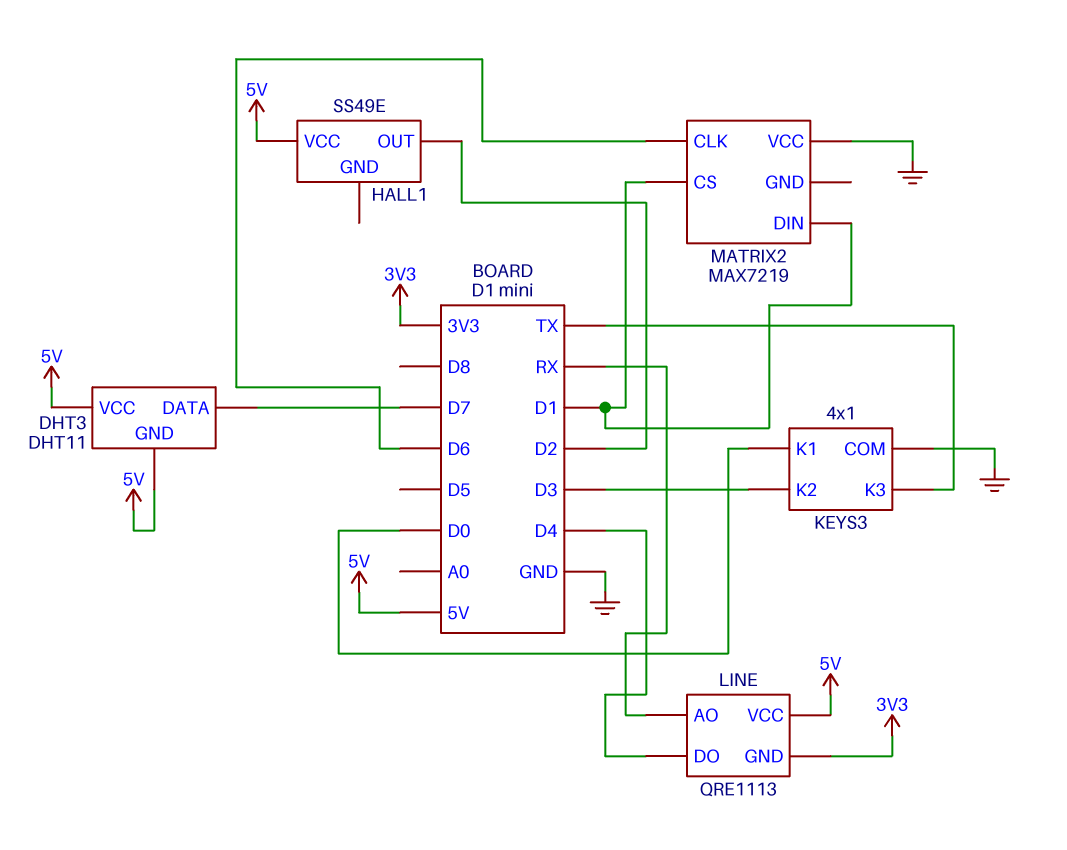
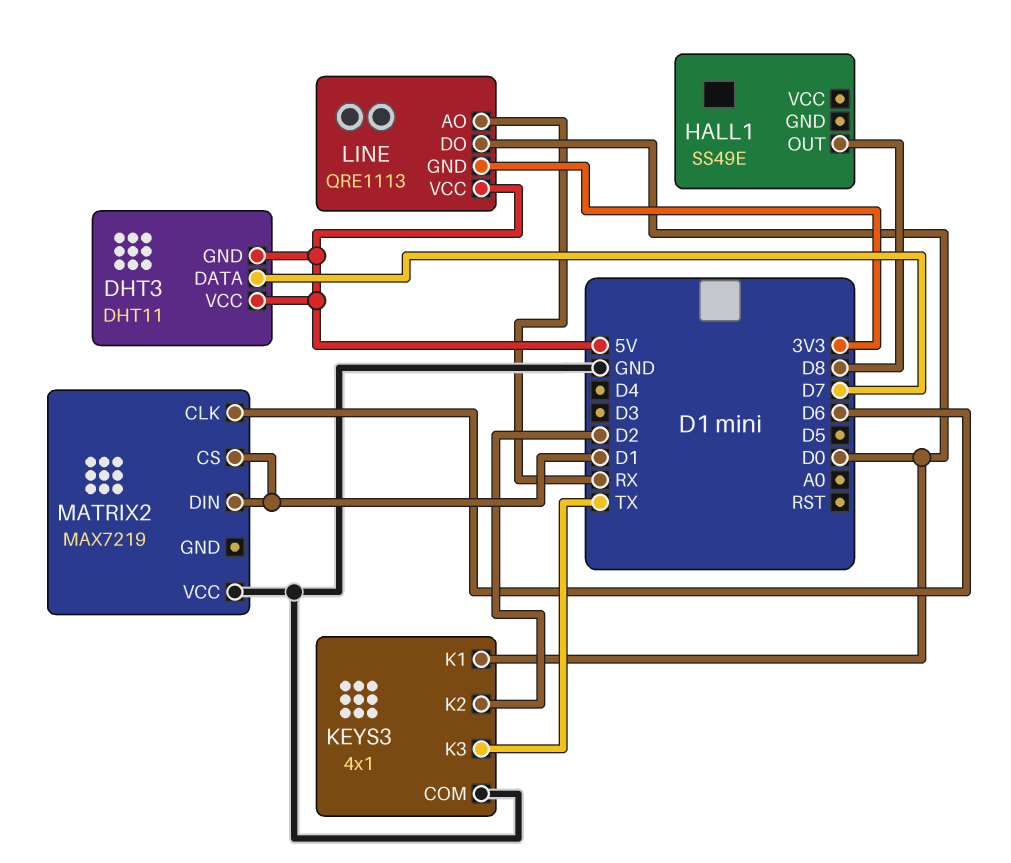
HALL1 pin OUT: D2 -> D8
HALL1 pin VCC: 5V -> none
KEYS3 pin K2: D3 -> D2
LINE pin DO: D4 -> D0

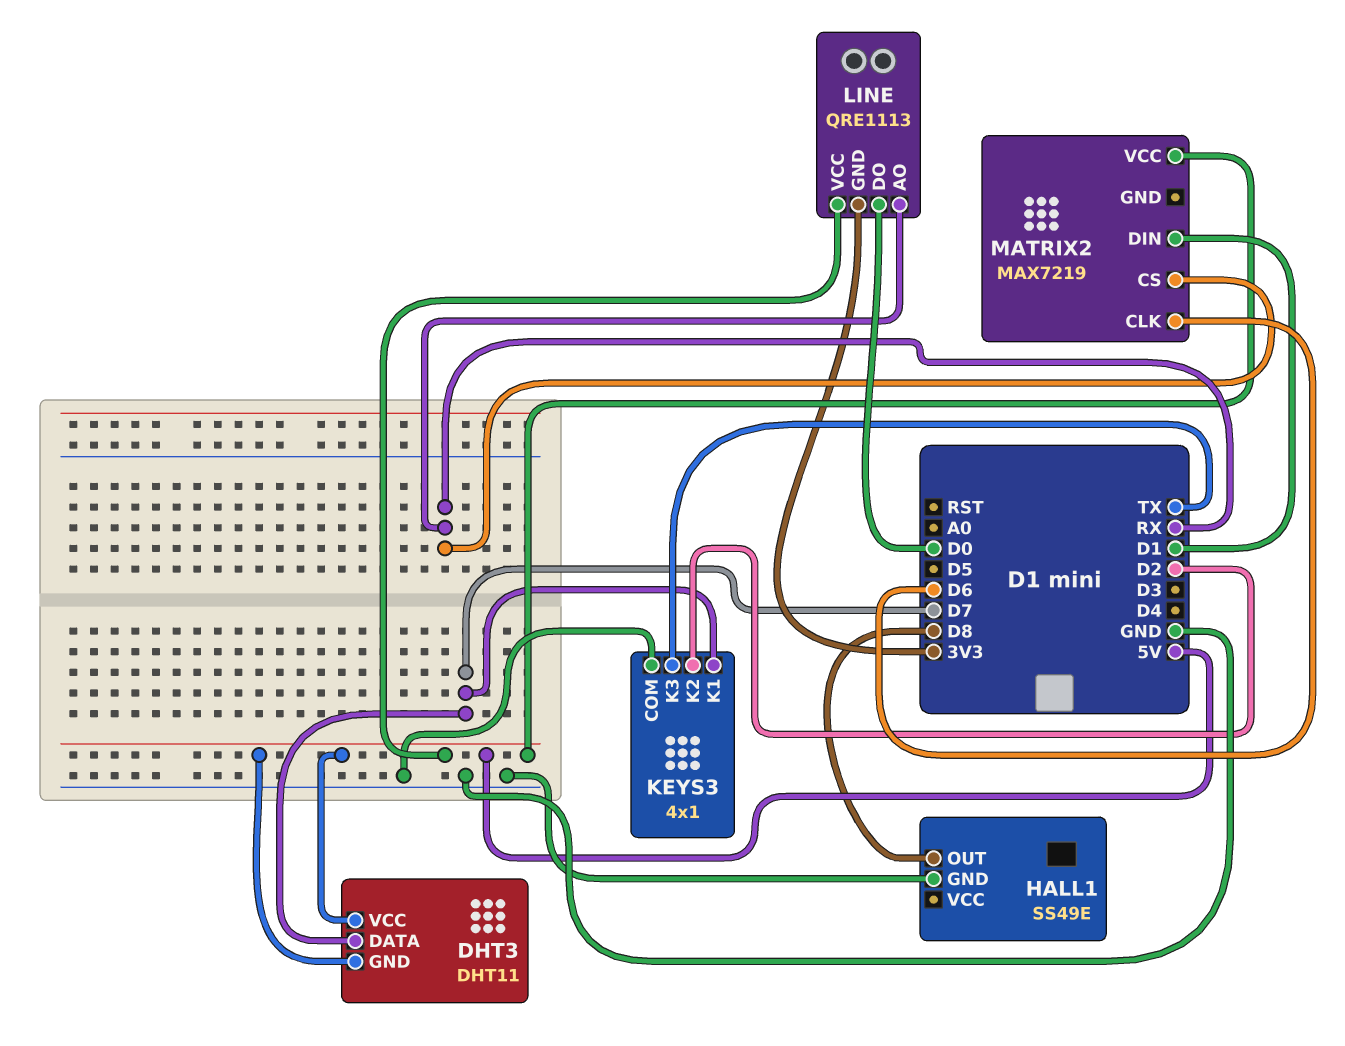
HALL1 pin GND: none -> GND
KEYS3 pin K1: D0 -> D7
MATRIX2 pin CS: D1 -> RX
MATRIX2 pin VCC: GND -> 5V

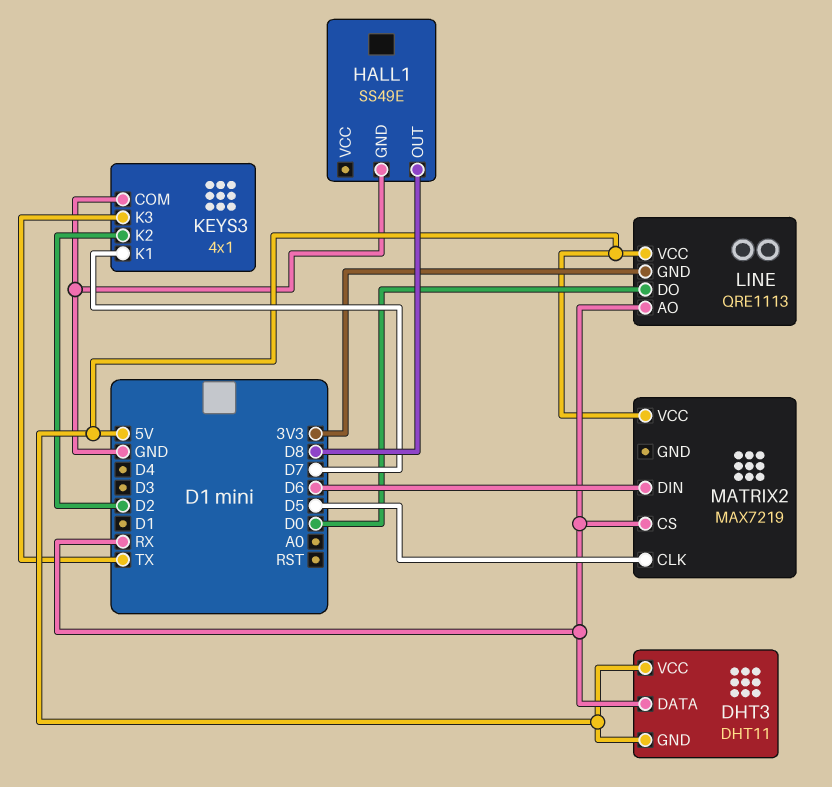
DHT3 pin DATA: D7 -> RX
MATRIX2 pin CLK: D6 -> D5
MATRIX2 pin DIN: D1 -> D6

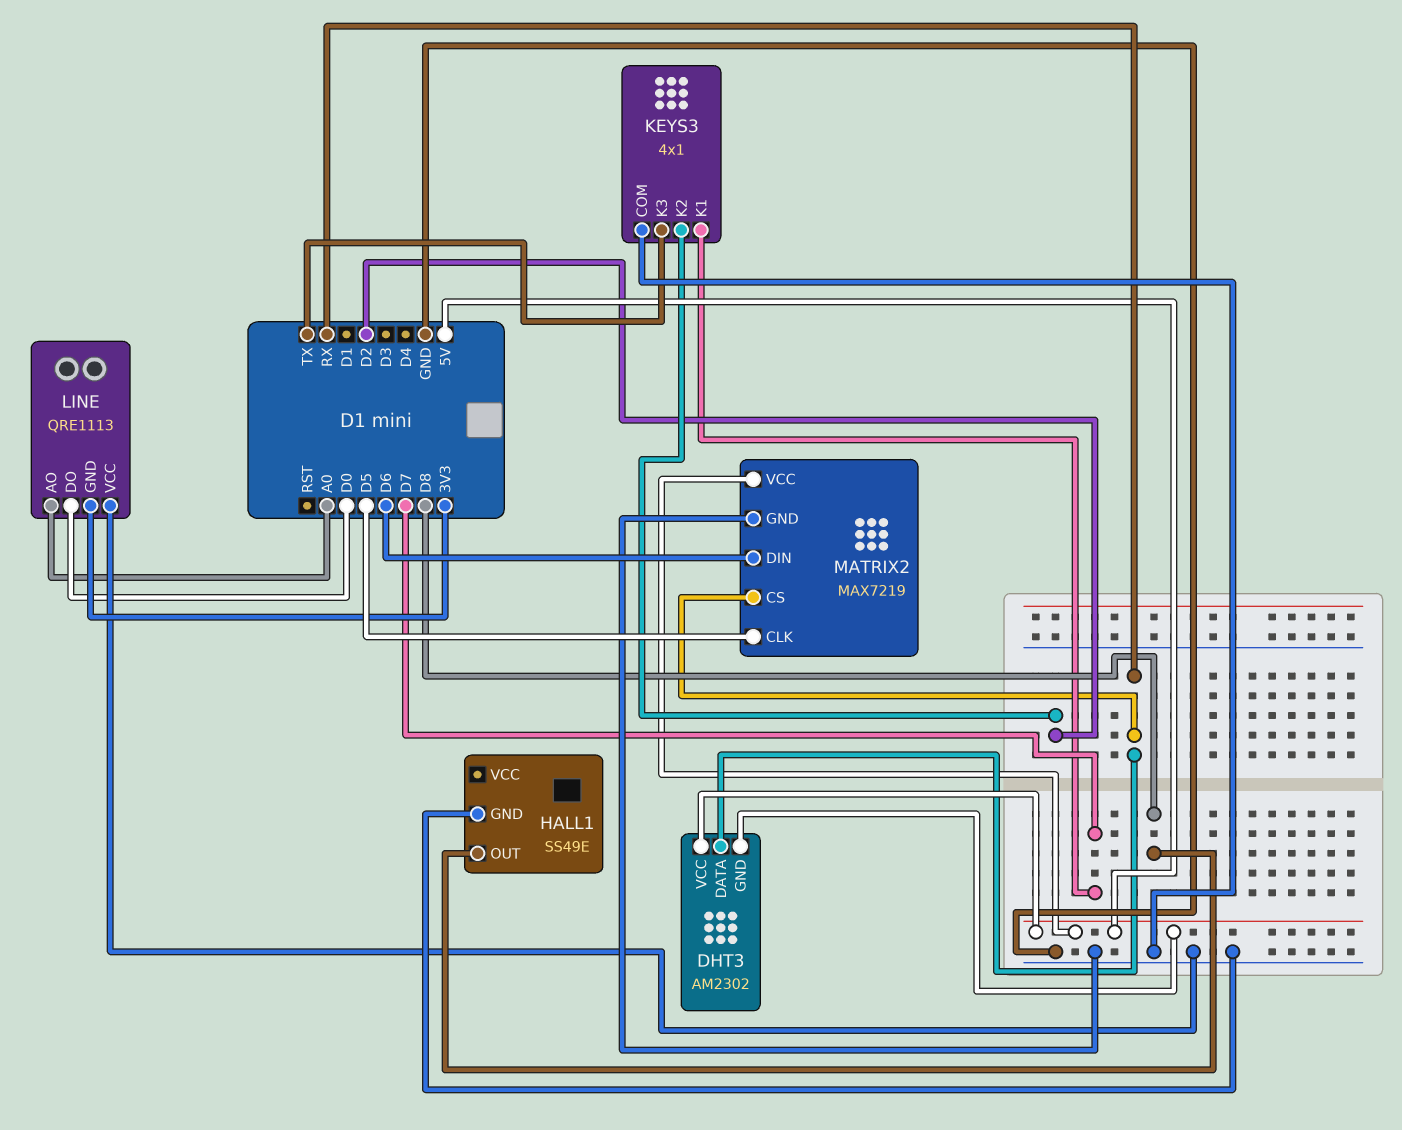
DHT3: DHT11 -> AM2302
LINE pin AO: RX -> A0
LINE pin VCC: 5V -> GND
MATRIX2 pin GND: none -> GND

